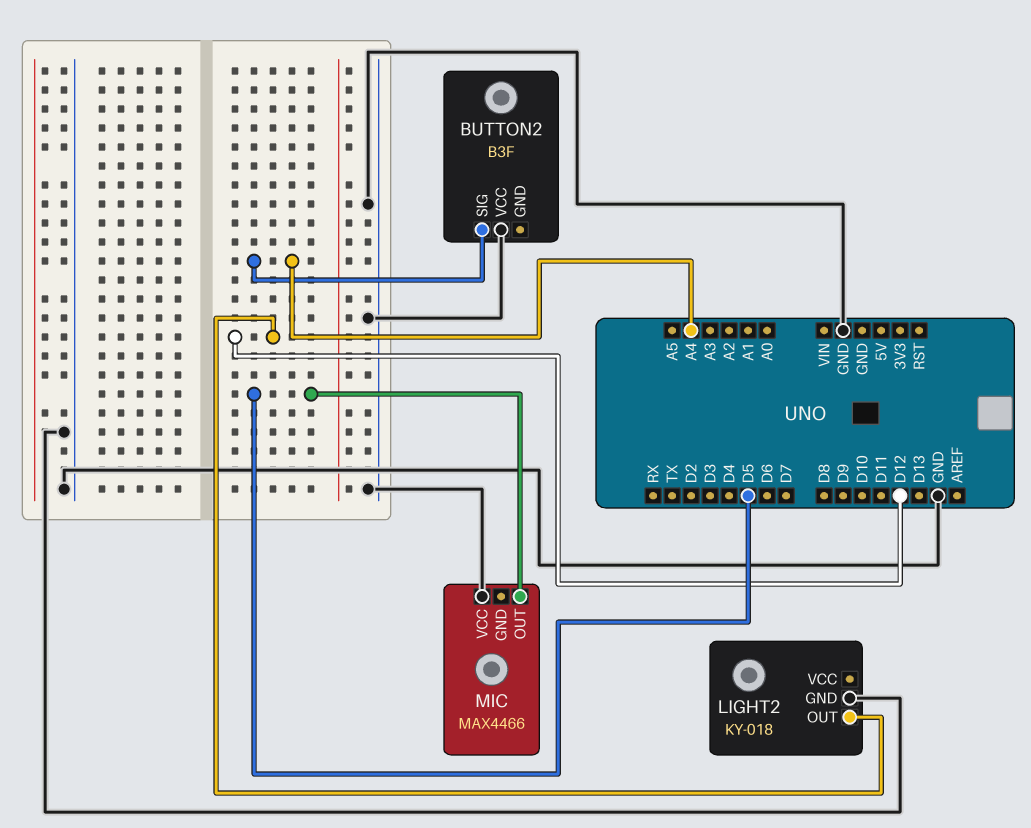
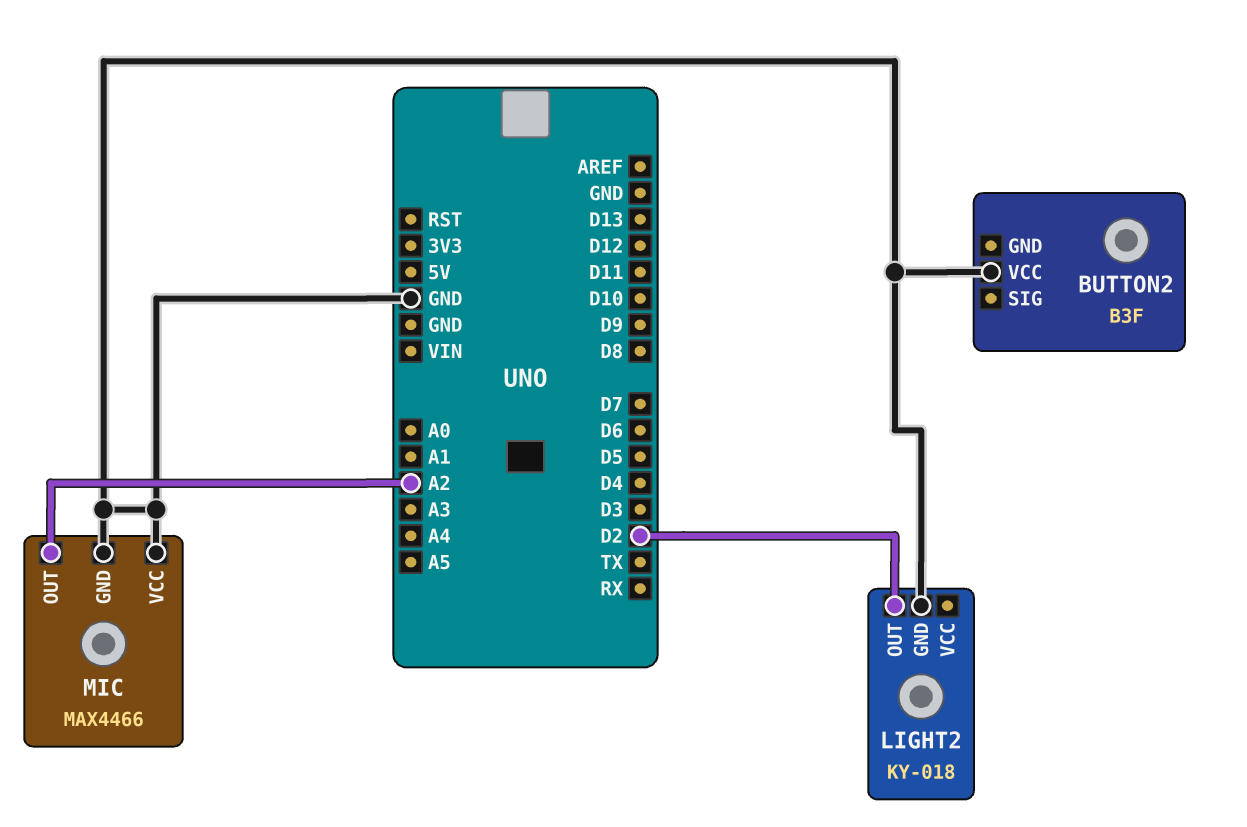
BUTTON2 pin SIG: A4 -> none
LIGHT2 pin OUT: D12 -> D2
MIC pin GND: none -> GND
MIC pin OUT: D5 -> A2

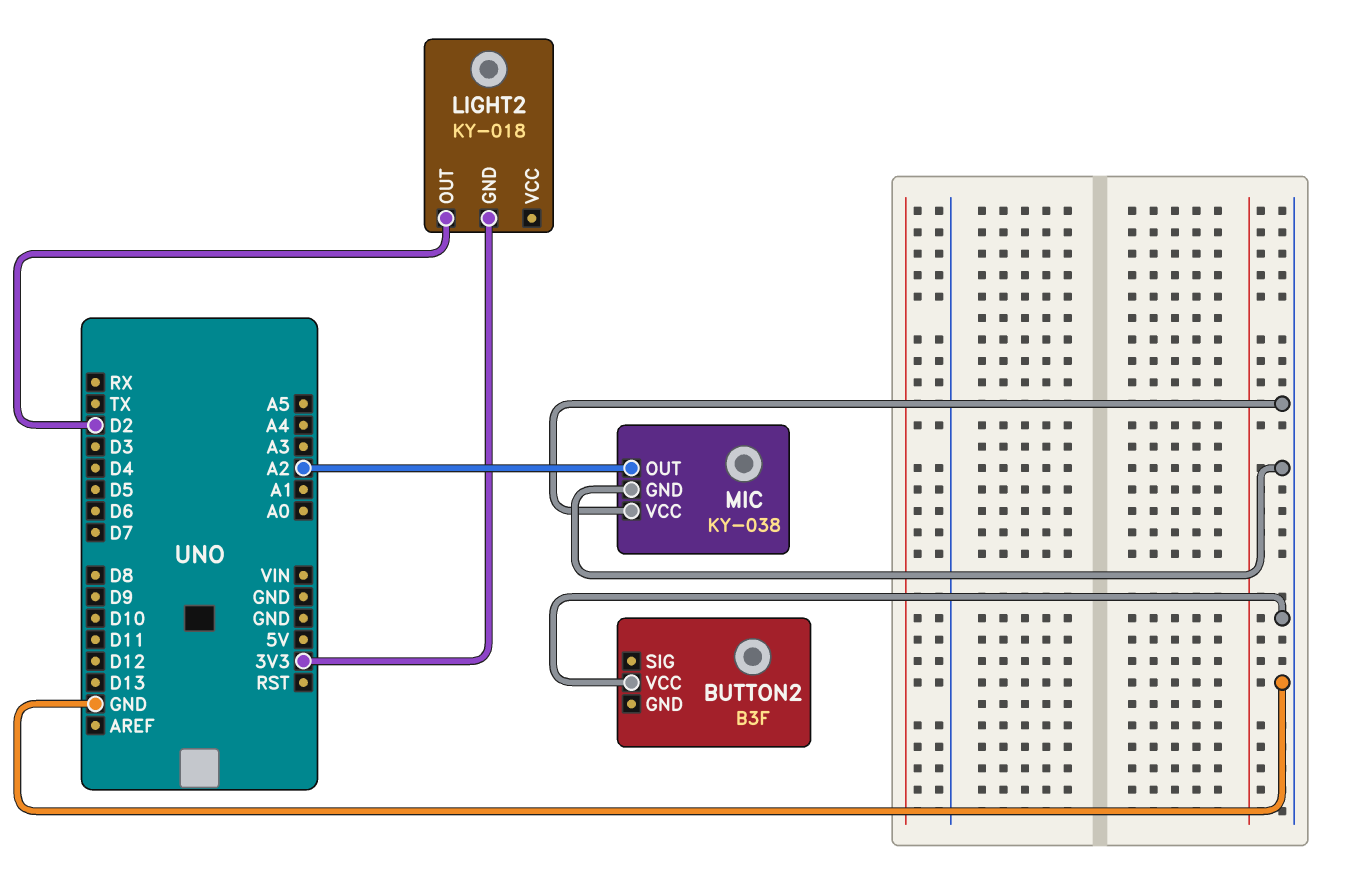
LIGHT2 pin GND: GND -> 3V3
MIC: MAX4466 -> KY-038

